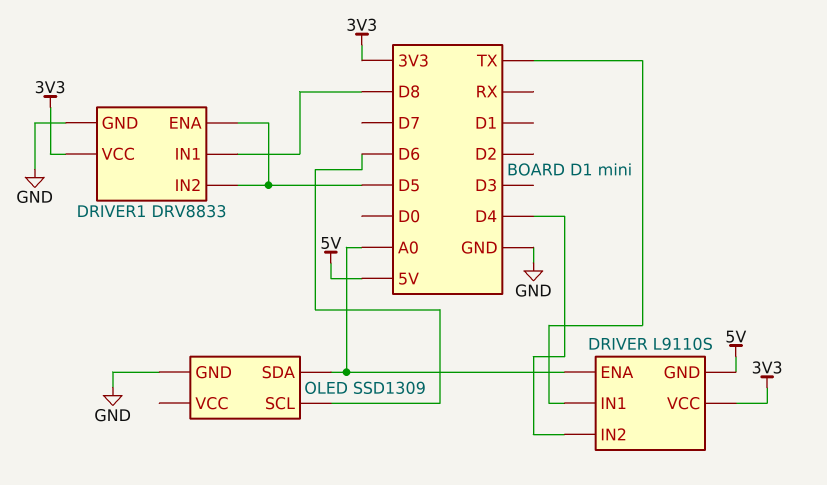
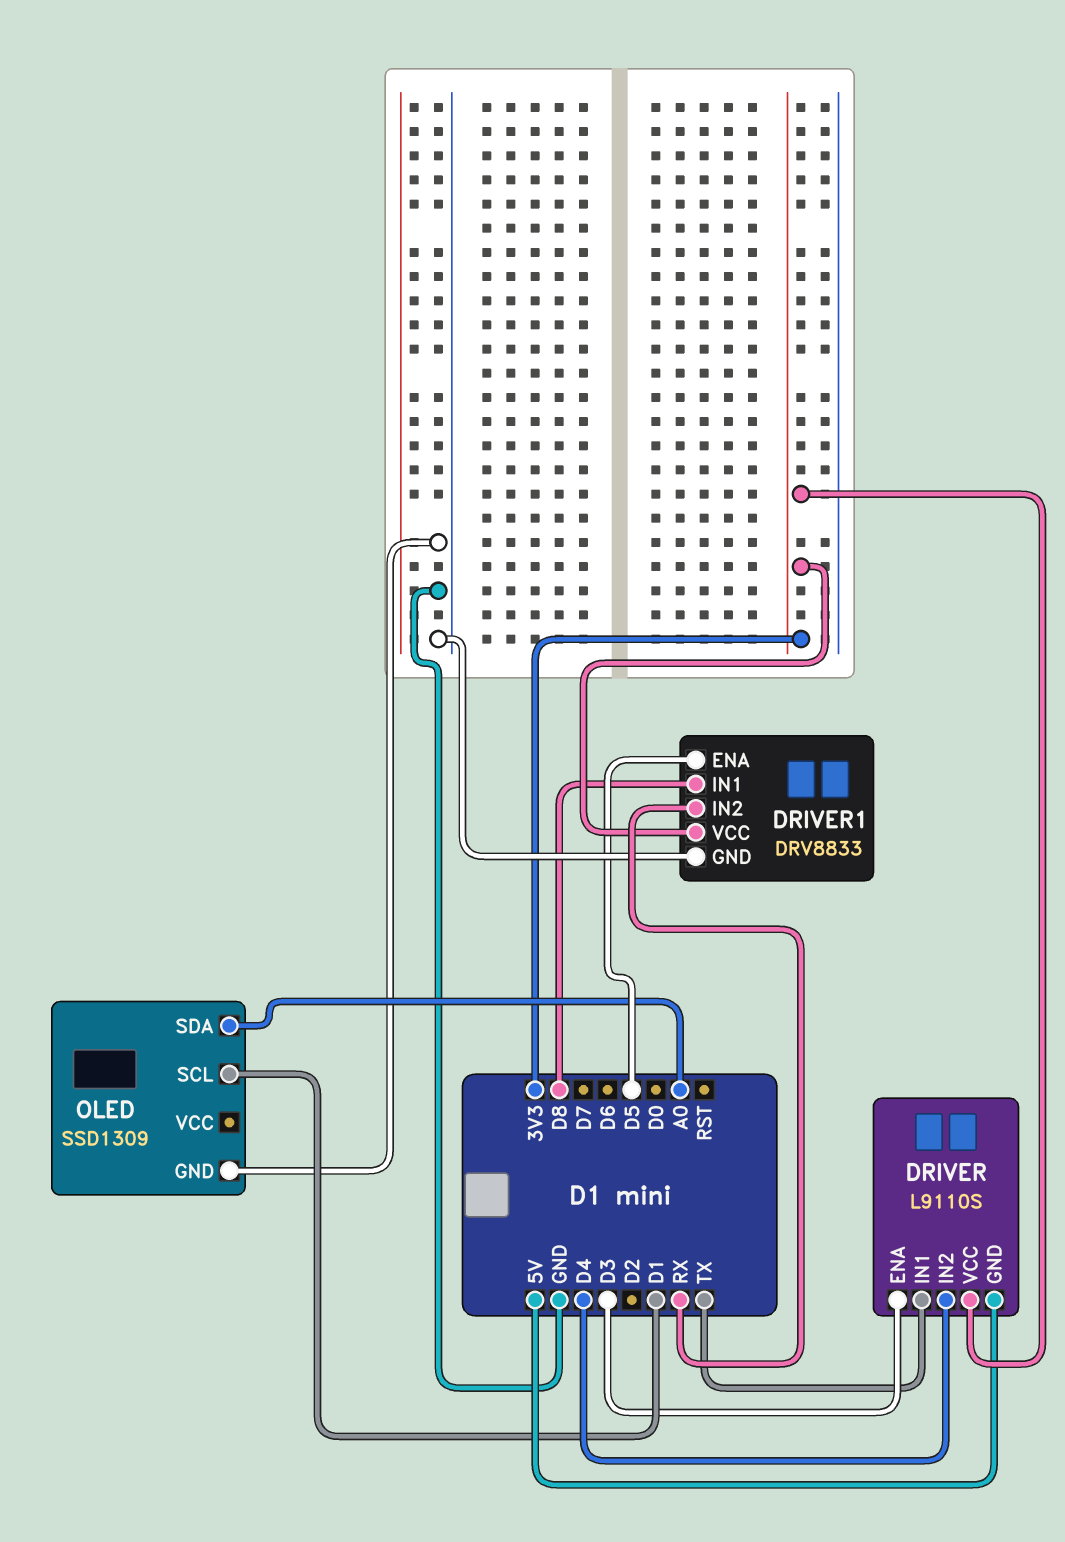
DRIVER pin ENA: A0 -> D3
DRIVER1 pin IN2: D5 -> RX
OLED pin SCL: D6 -> D1

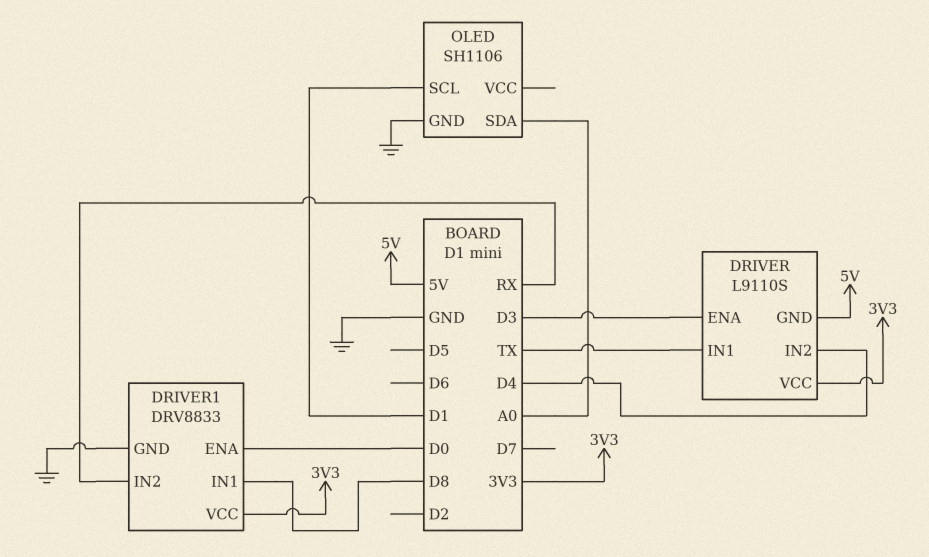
DRIVER1 pin ENA: D5 -> D0
OLED: SSD1309 -> SH1106

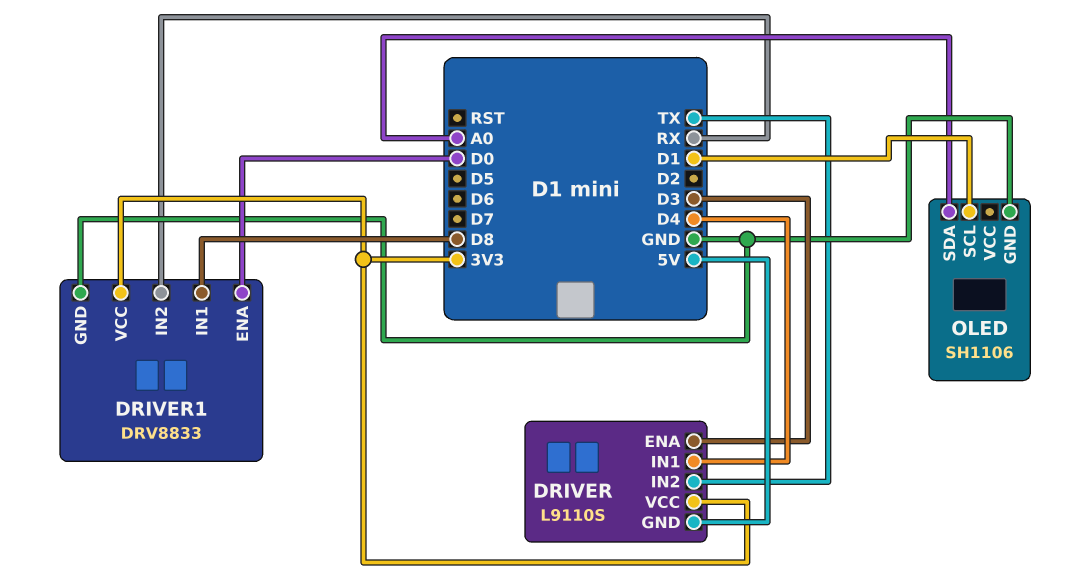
DRIVER pin IN1: TX -> D4
DRIVER pin IN2: D4 -> TX

